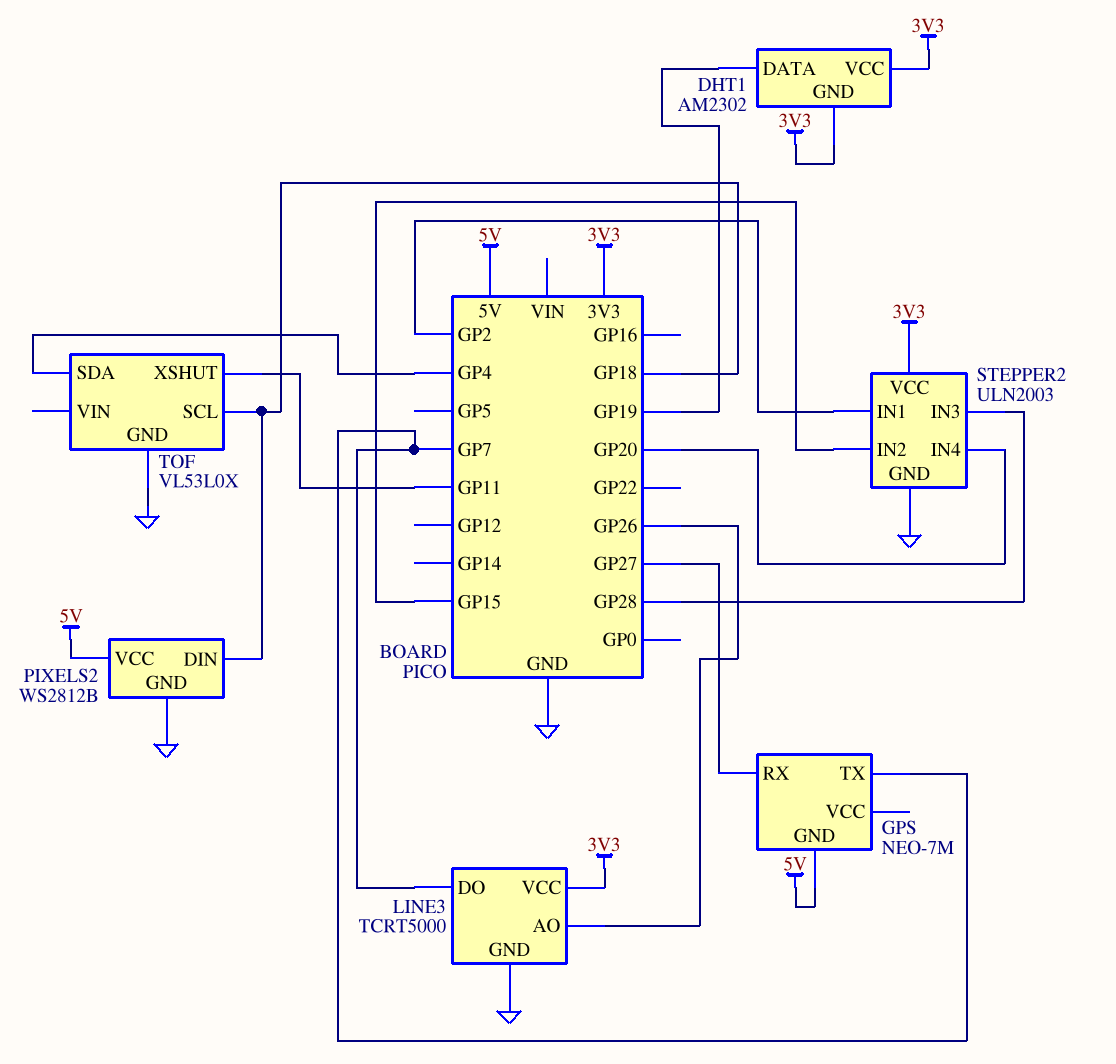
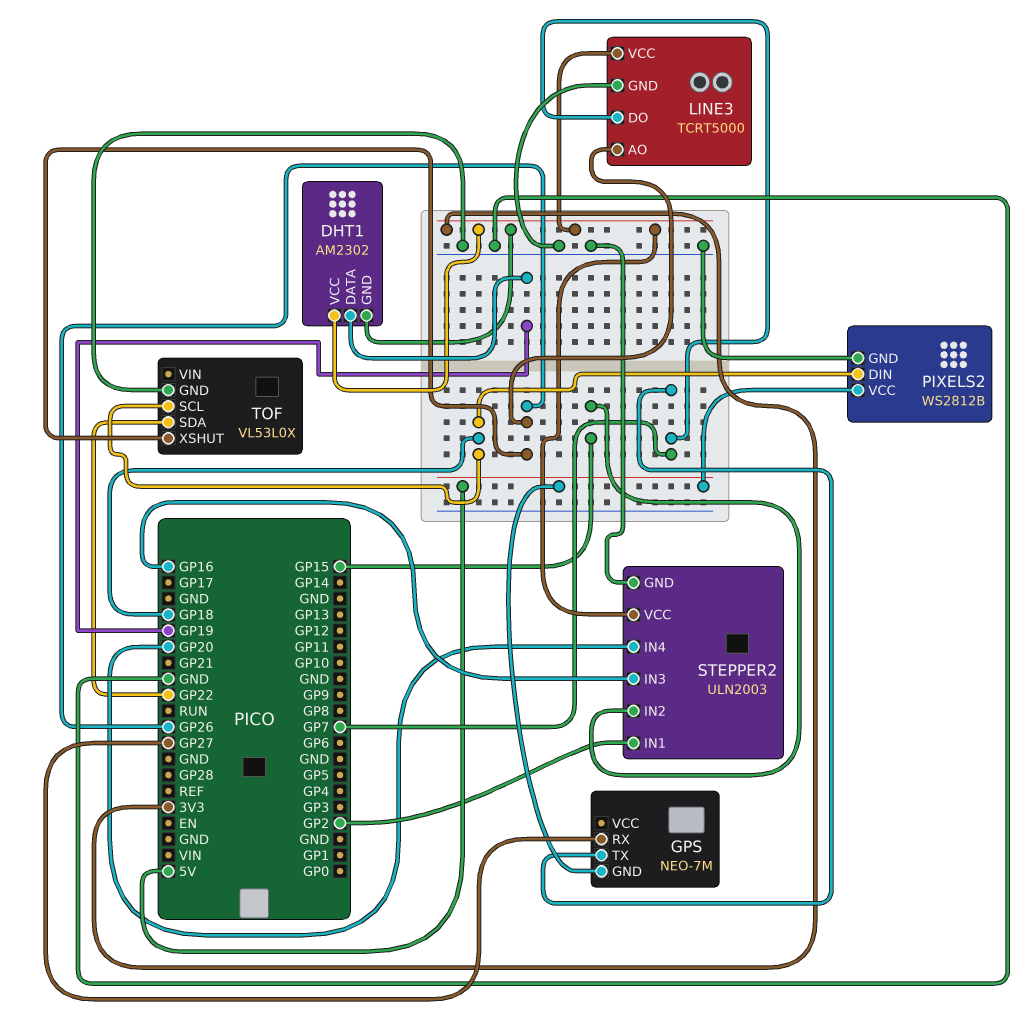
STEPPER2 pin IN3: GP28 -> GP16
TOF pin SDA: GP4 -> GP22
TOF pin XSHUT: GP11 -> GP26

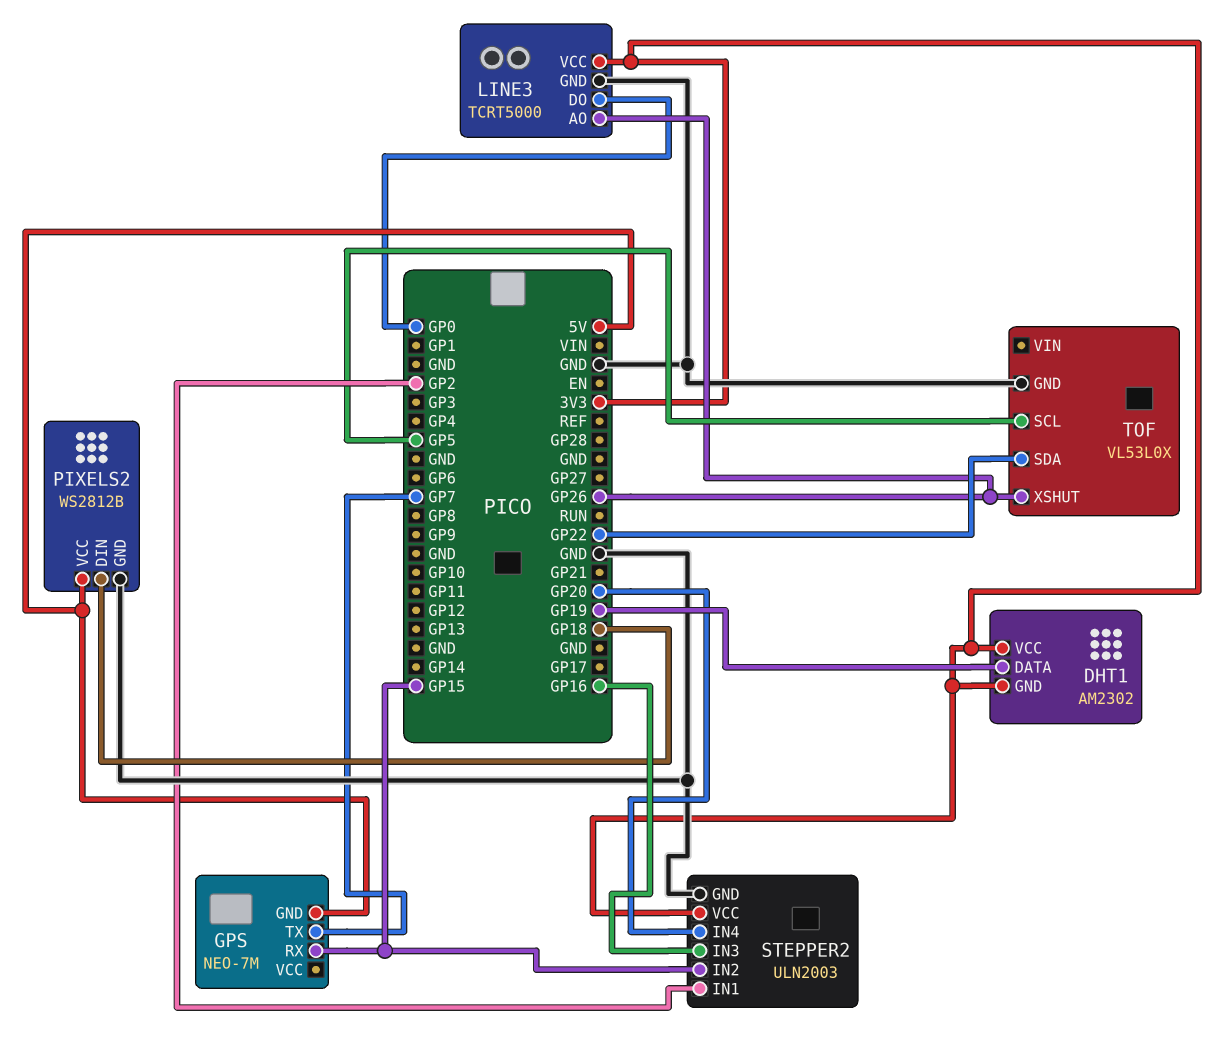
GPS pin RX: GP27 -> GP15
LINE3 pin DO: GP7 -> GP0
TOF pin SCL: GP18 -> GP5

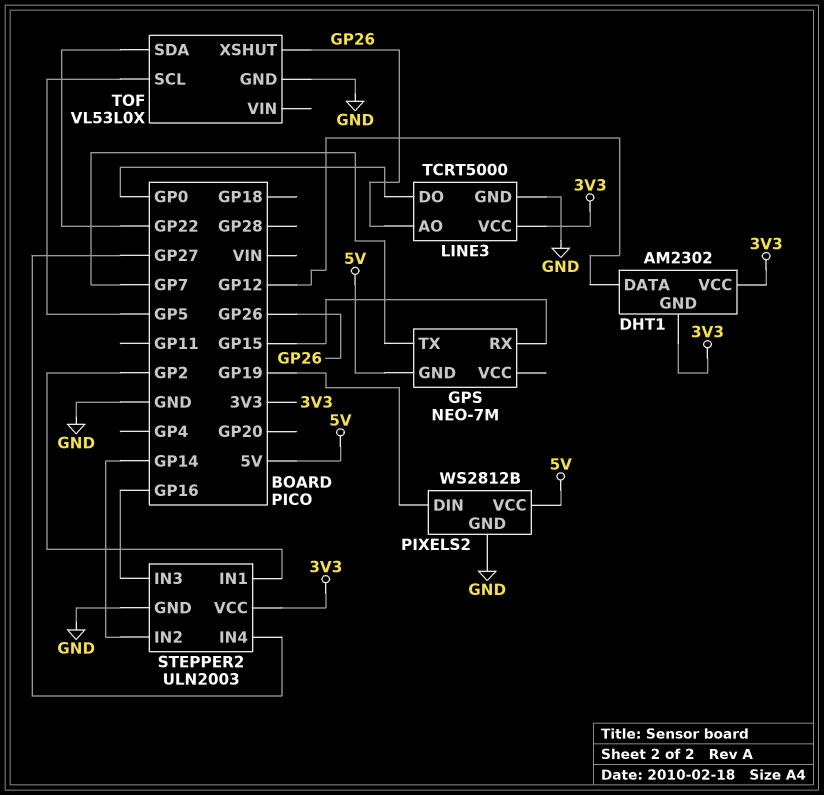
DHT1 pin DATA: GP19 -> GP12
PIXELS2 pin DIN: GP18 -> GP19
STEPPER2 pin IN2: GP15 -> GP14
STEPPER2 pin IN4: GP20 -> GP27

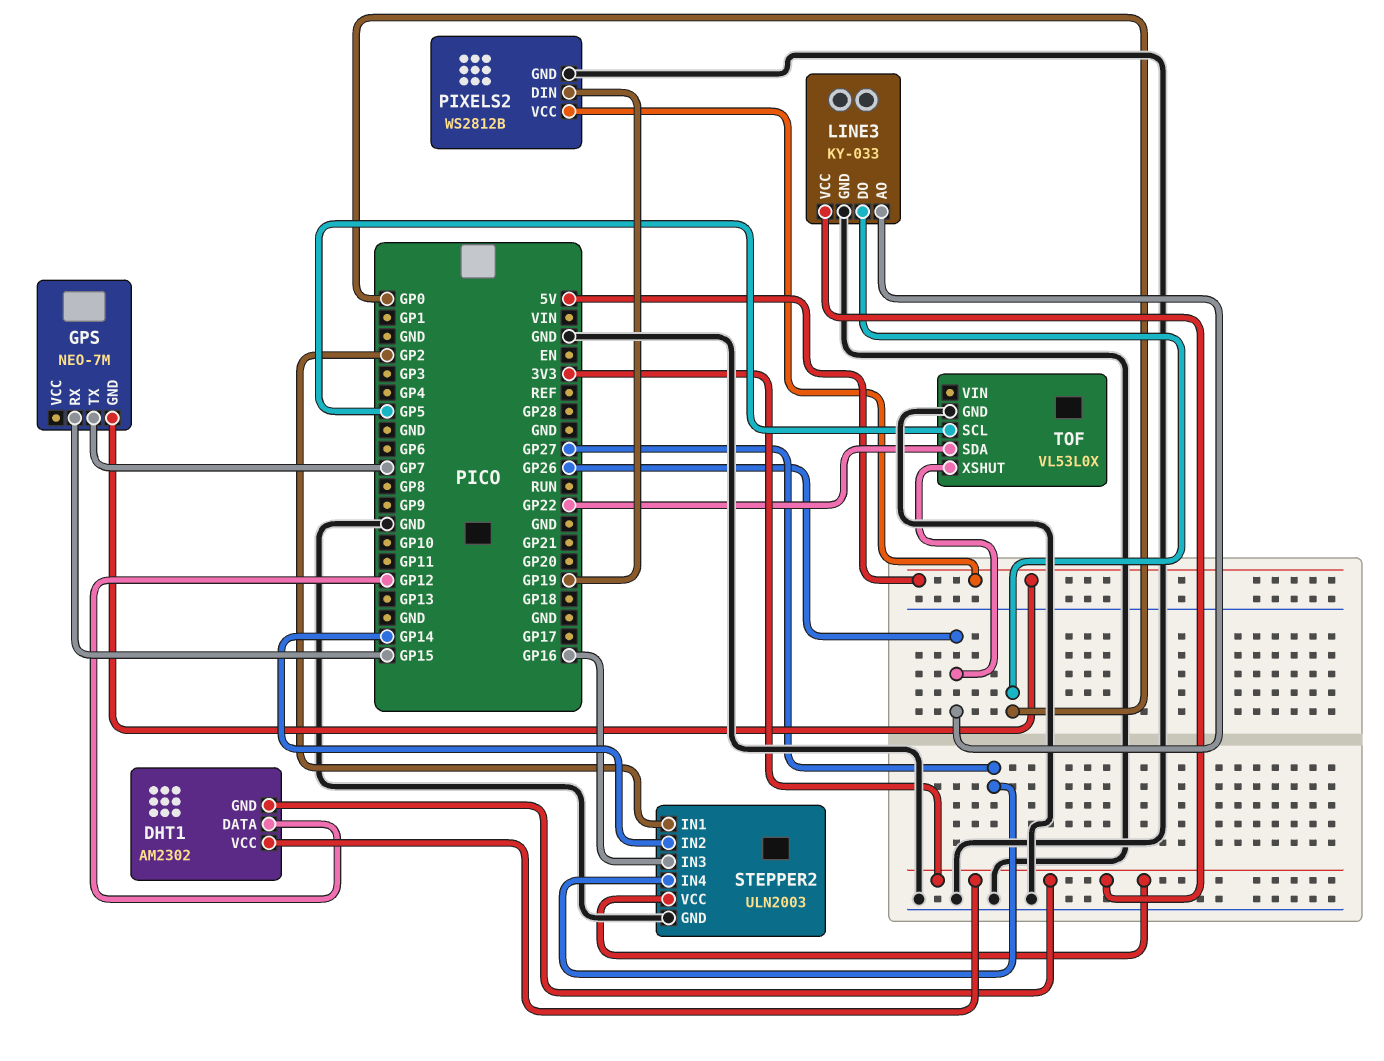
LINE3: TCRT5000 -> KY-033

